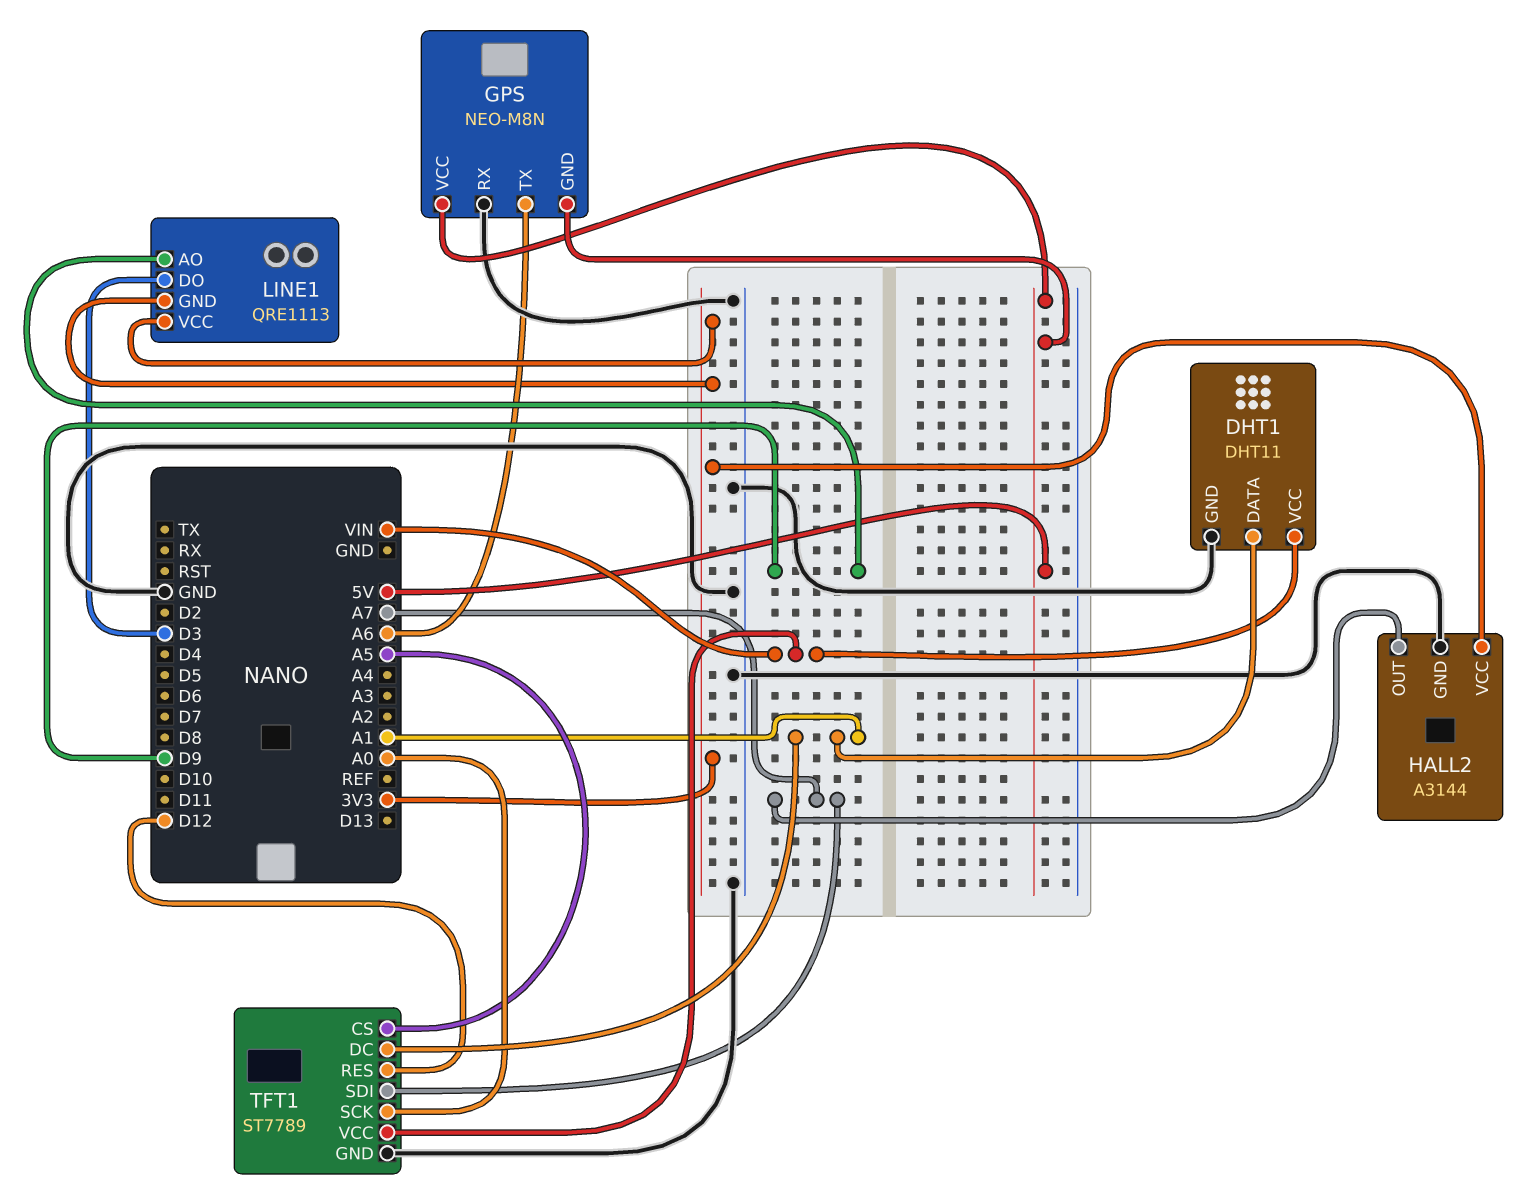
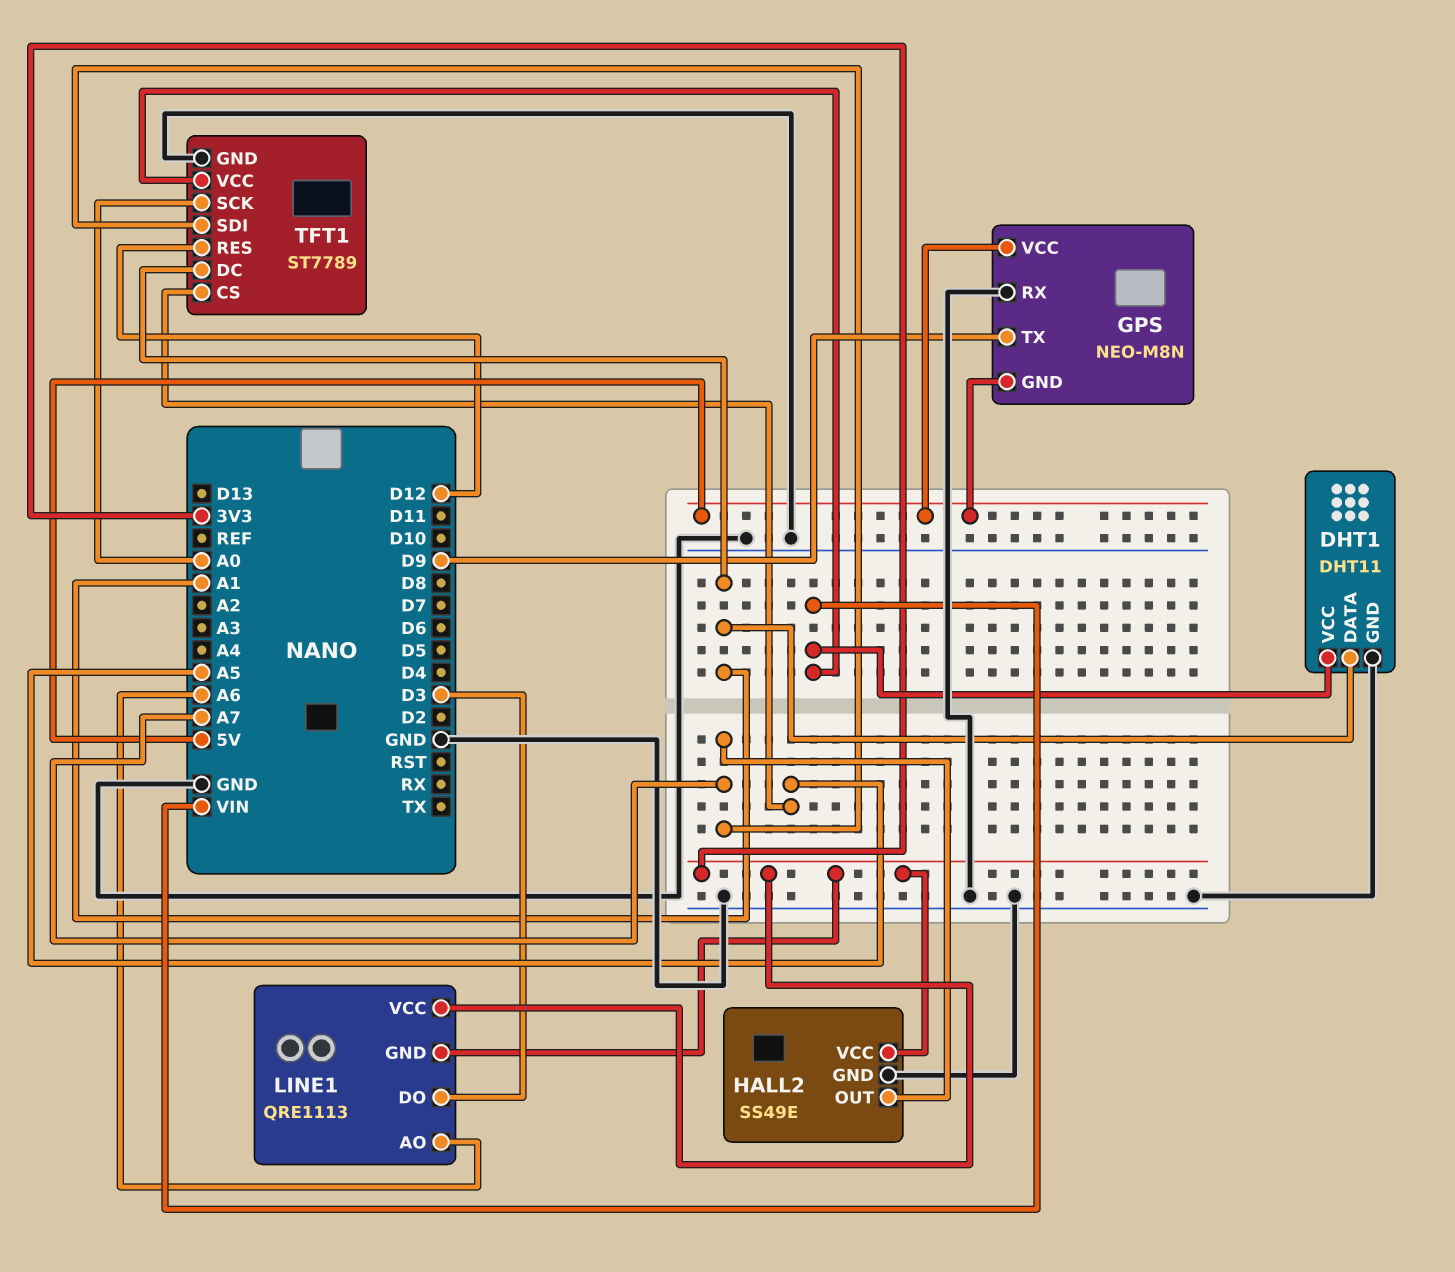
GPS pin TX: A6 -> D9
HALL2: A3144 -> SS49E
LINE1 pin AO: D9 -> A6

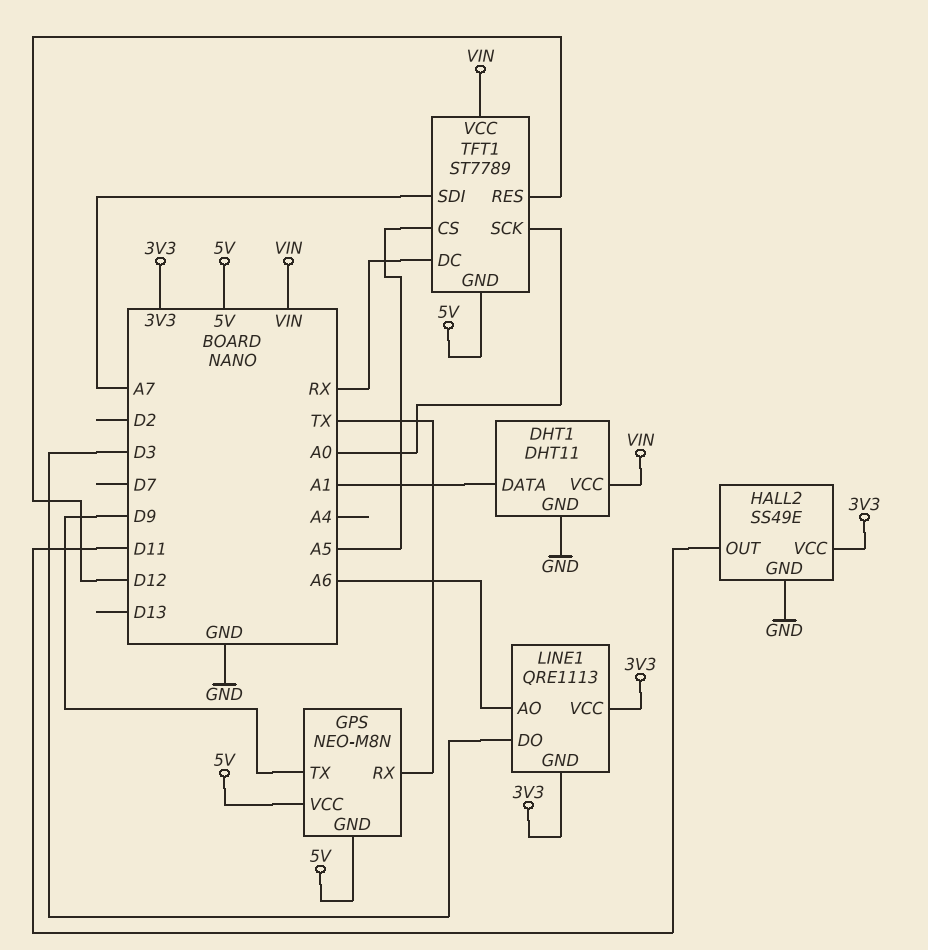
GPS pin RX: GND -> TX
HALL2 pin OUT: A7 -> D11
TFT1 pin DC: A1 -> RX
TFT1 pin GND: GND -> 5V

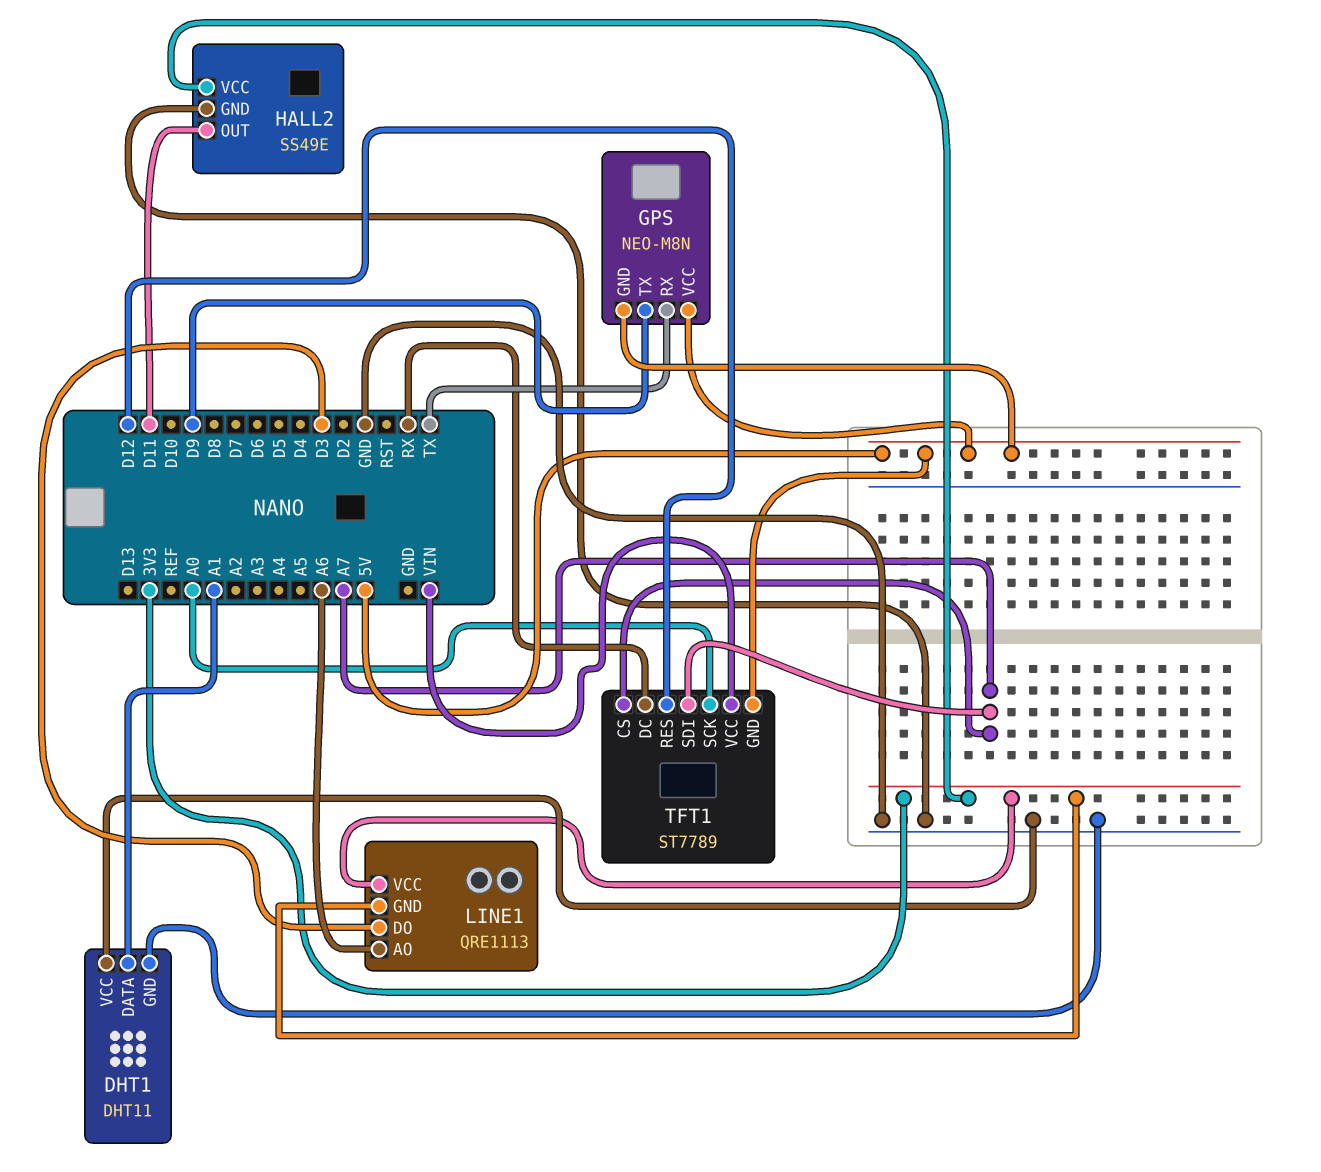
DHT1 pin VCC: VIN -> GND
TFT1 pin CS: A5 -> A7

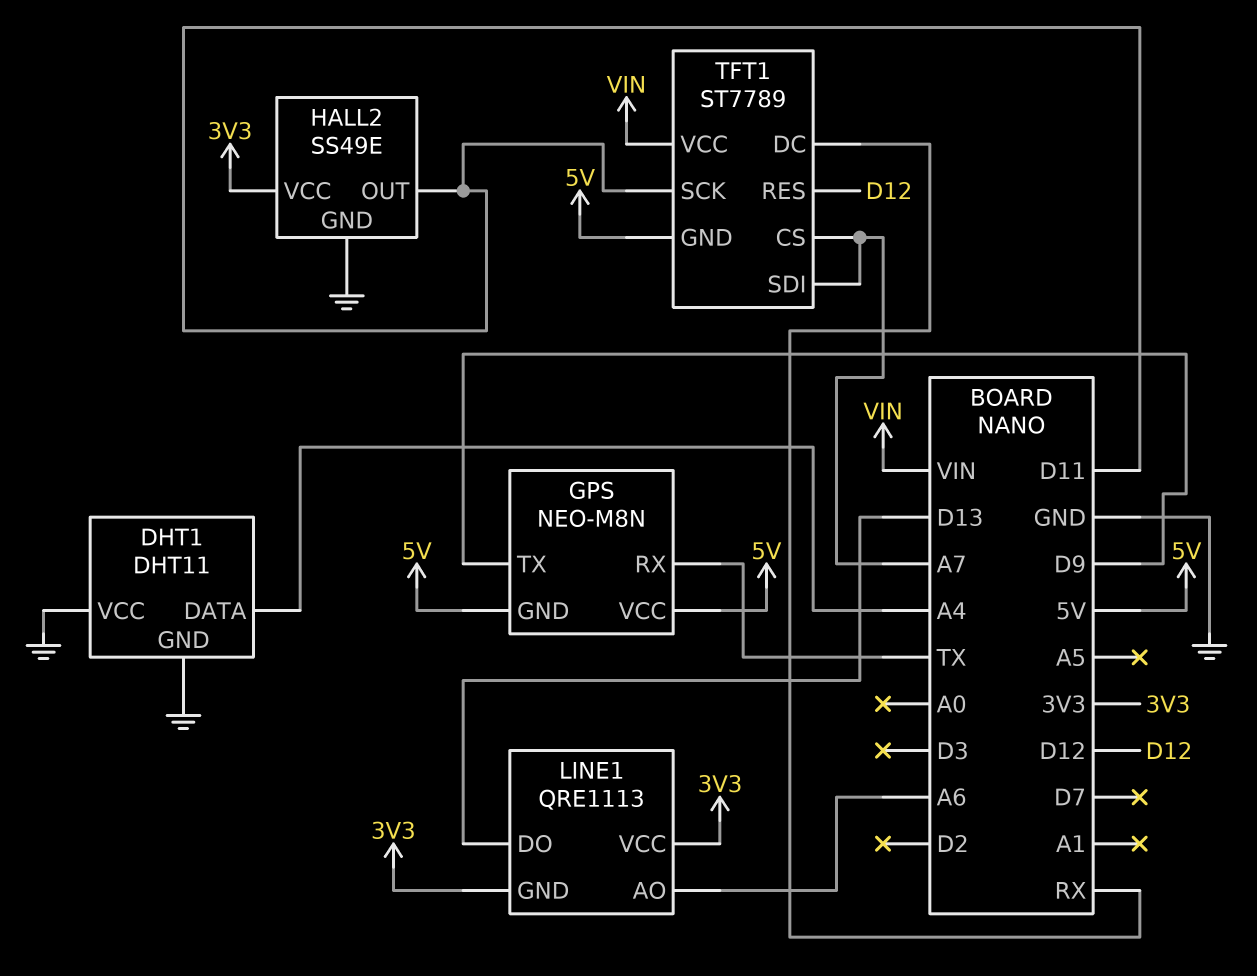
DHT1 pin DATA: A1 -> A4
LINE1 pin DO: D3 -> D13
TFT1 pin SCK: A0 -> D11

